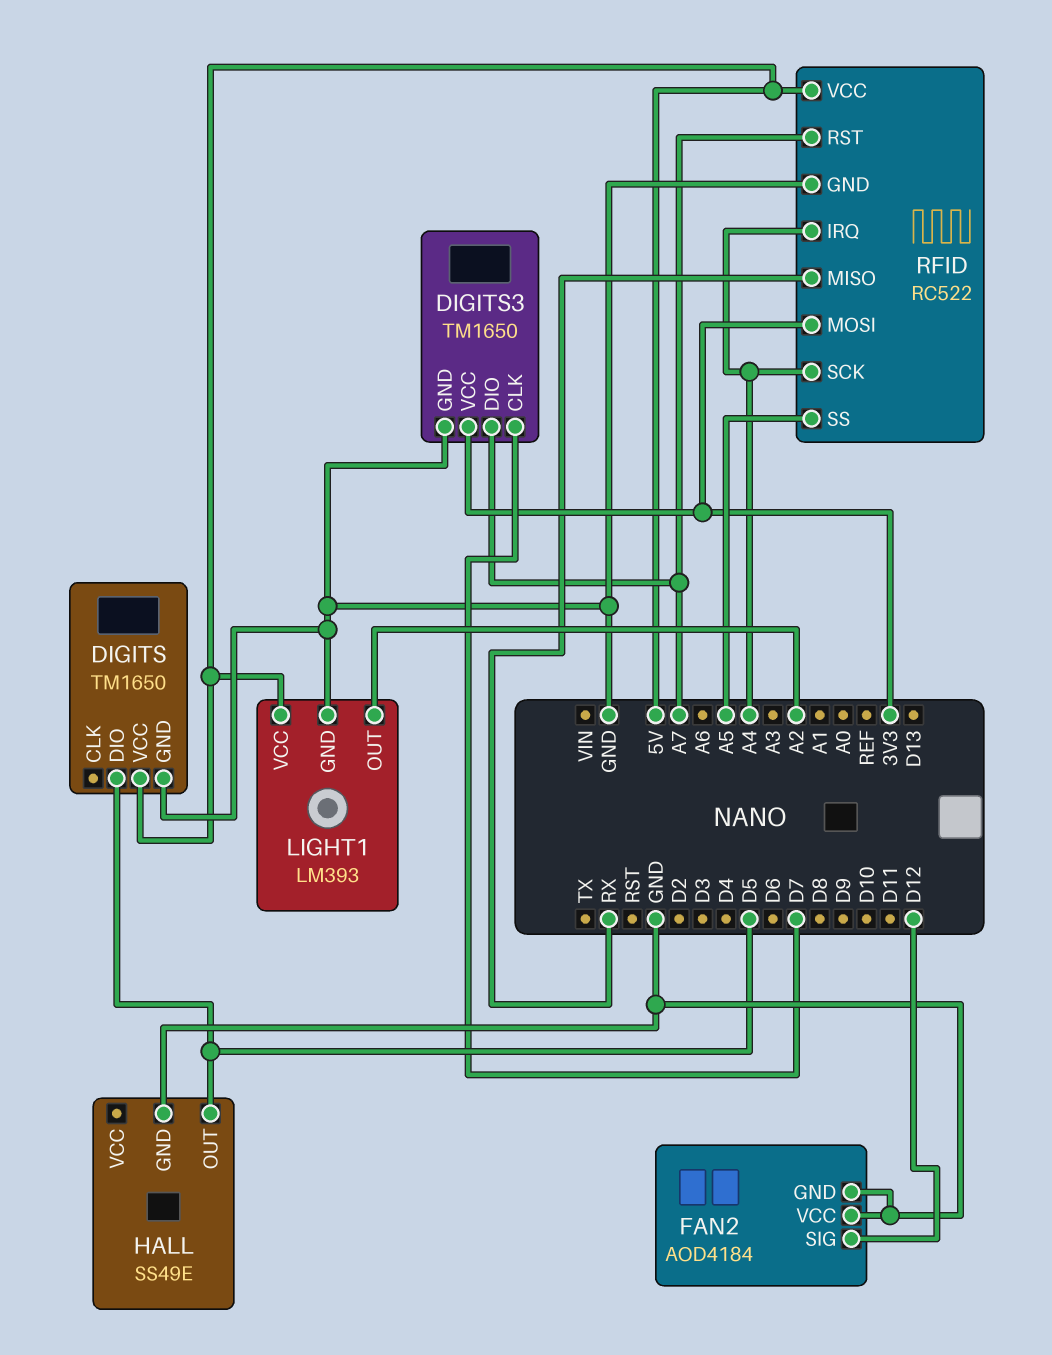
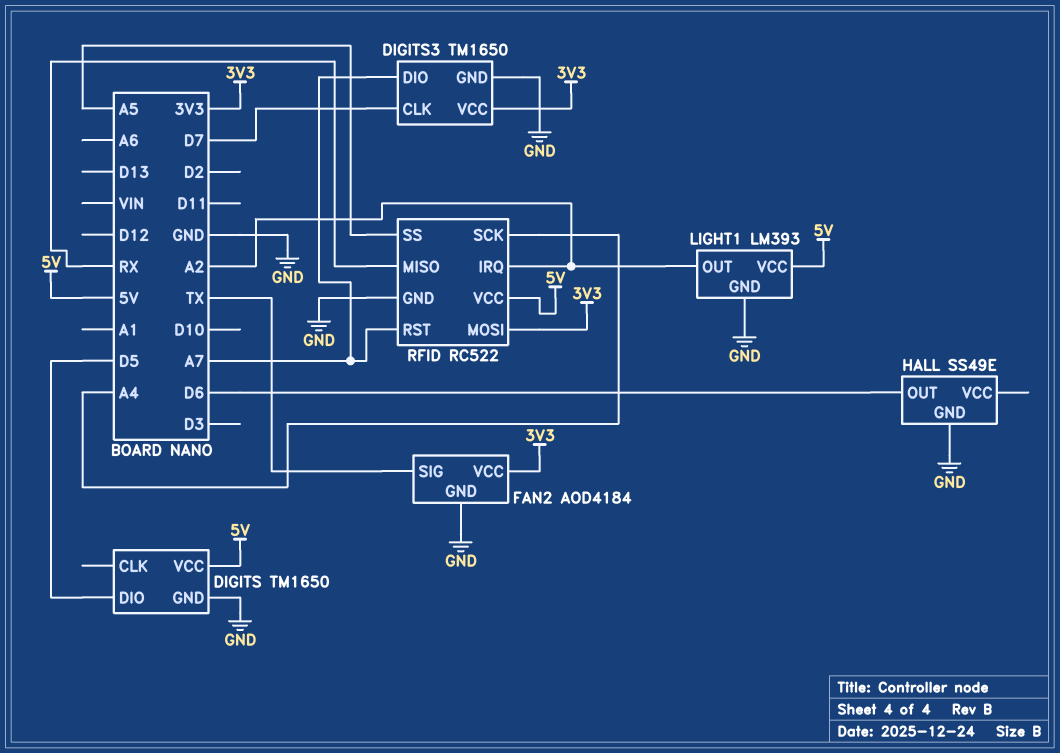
FAN2 pin SIG: D12 -> TX
FAN2 pin VCC: GND -> 3V3
HALL pin OUT: D5 -> D6
RFID pin IRQ: A4 -> A2

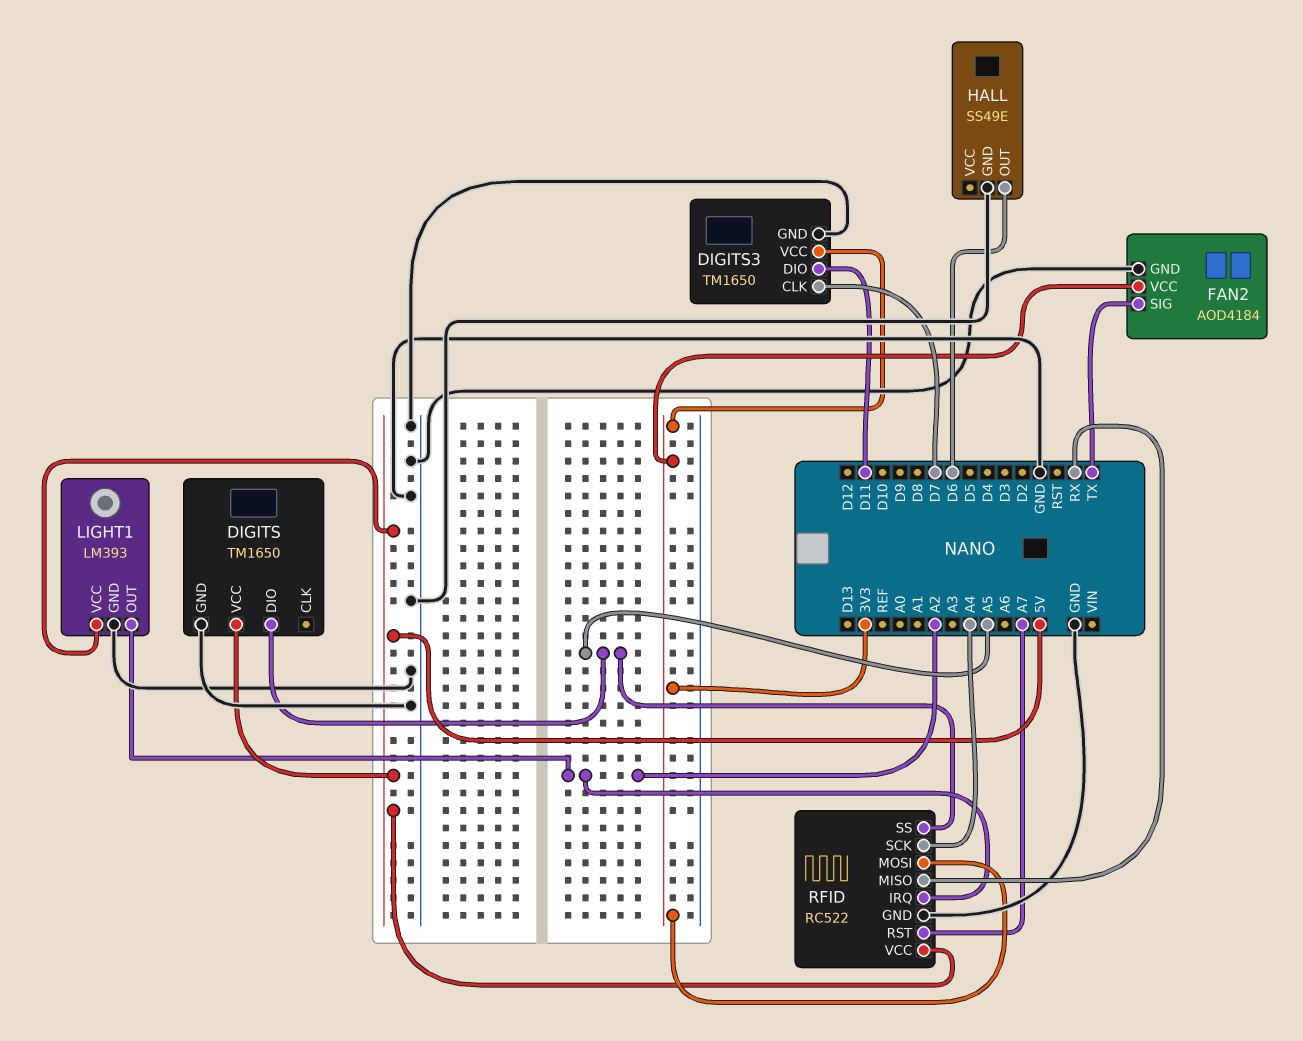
DIGITS pin DIO: D5 -> A5
DIGITS3 pin DIO: A7 -> D11

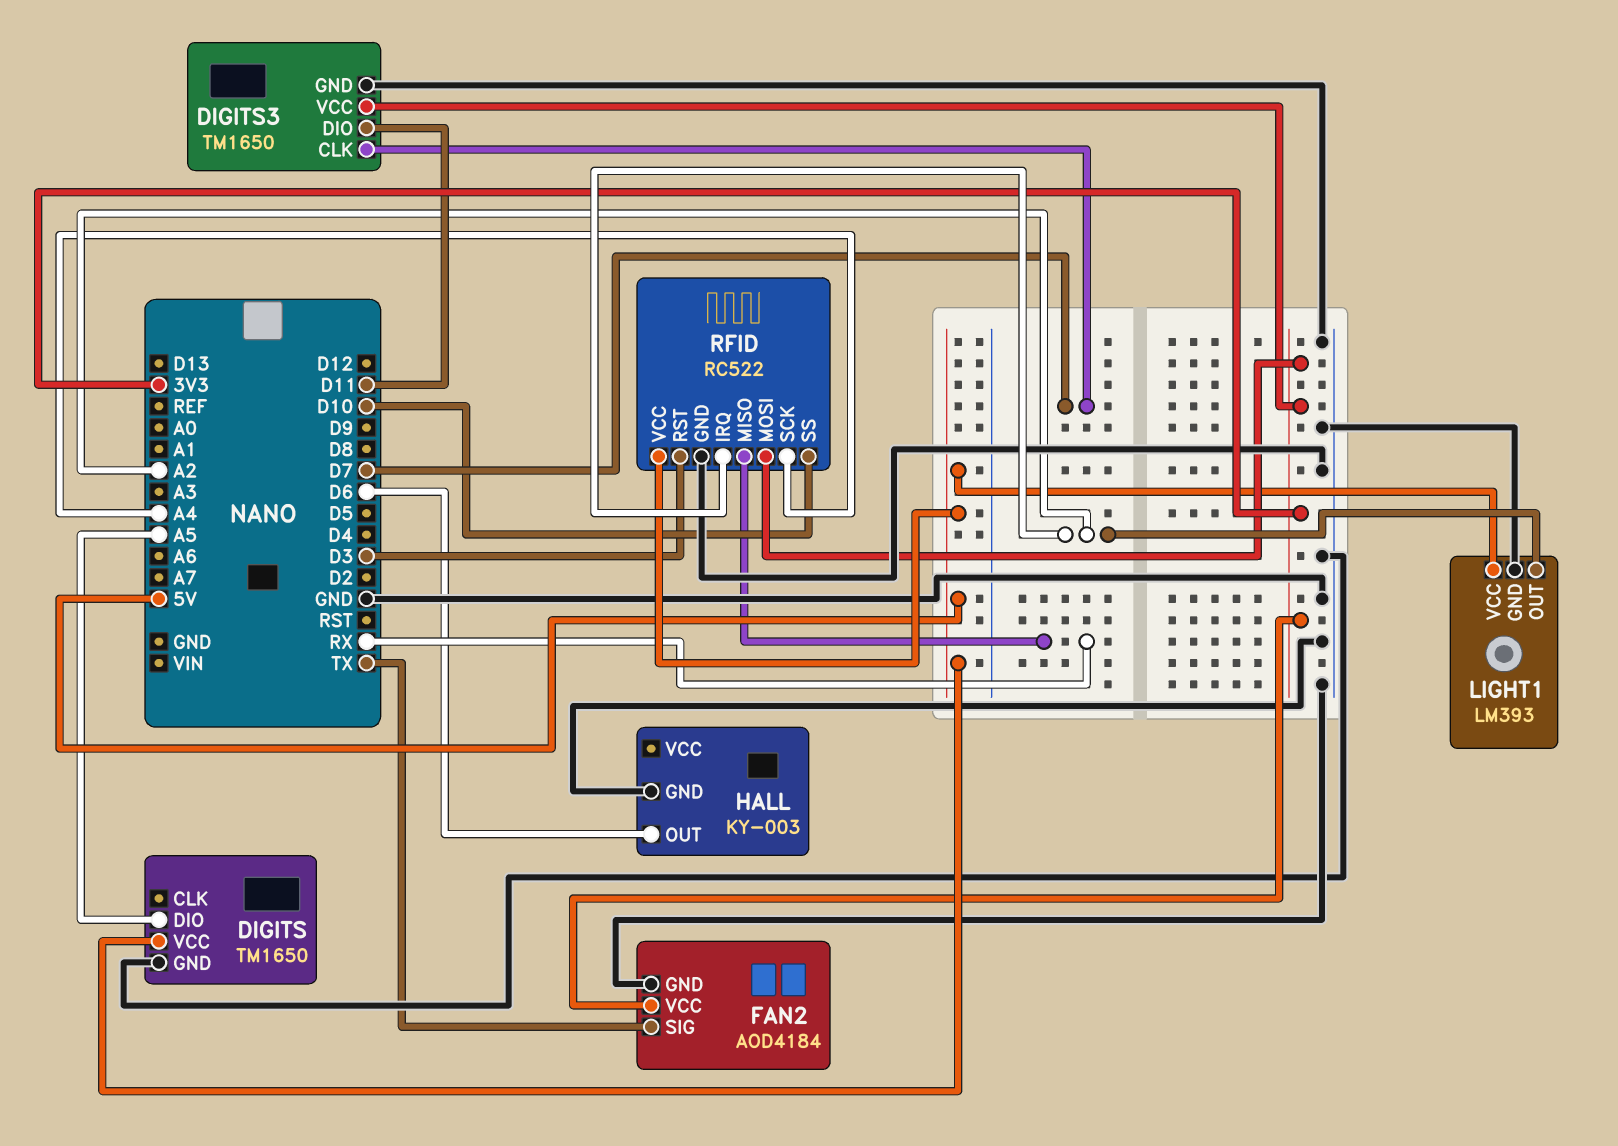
HALL: SS49E -> KY-003
RFID pin RST: A7 -> D3
RFID pin SS: A5 -> D10

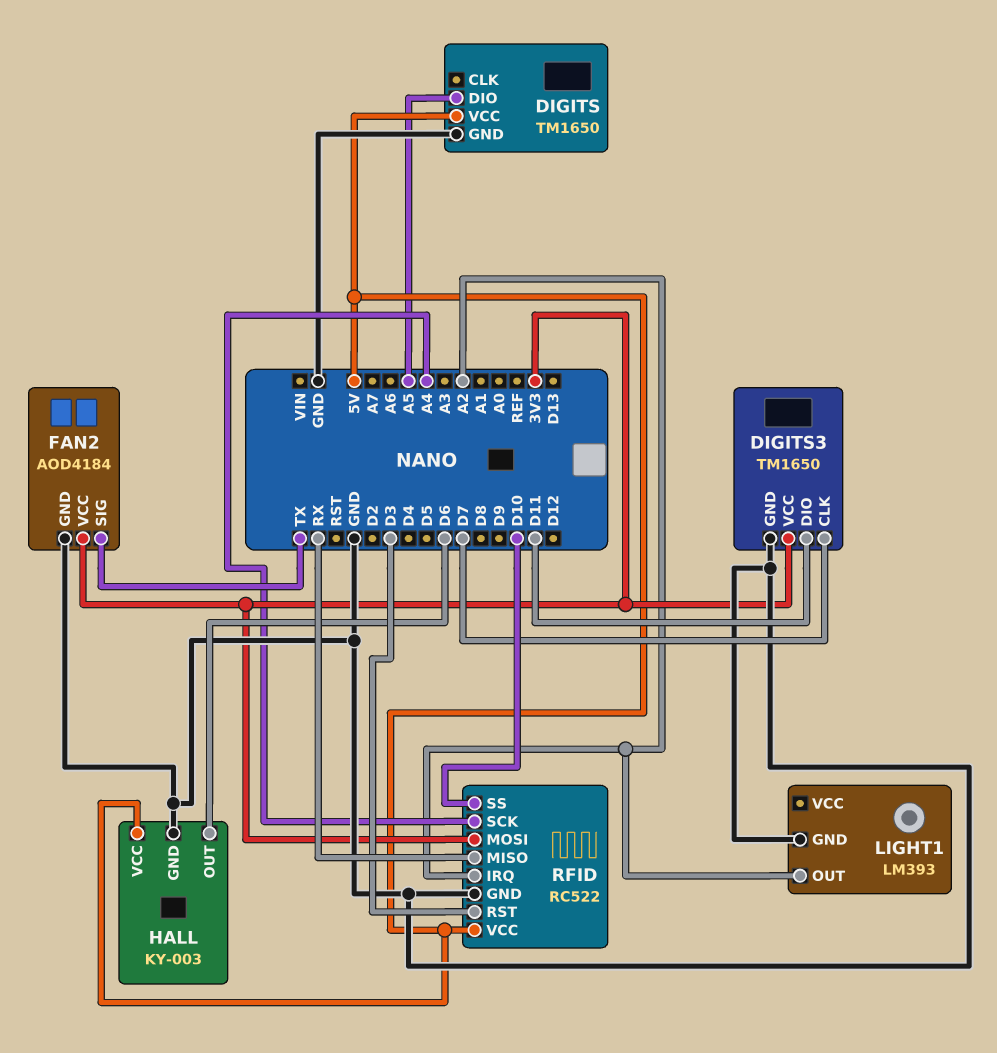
HALL pin VCC: none -> 5V
LIGHT1 pin VCC: 5V -> none

